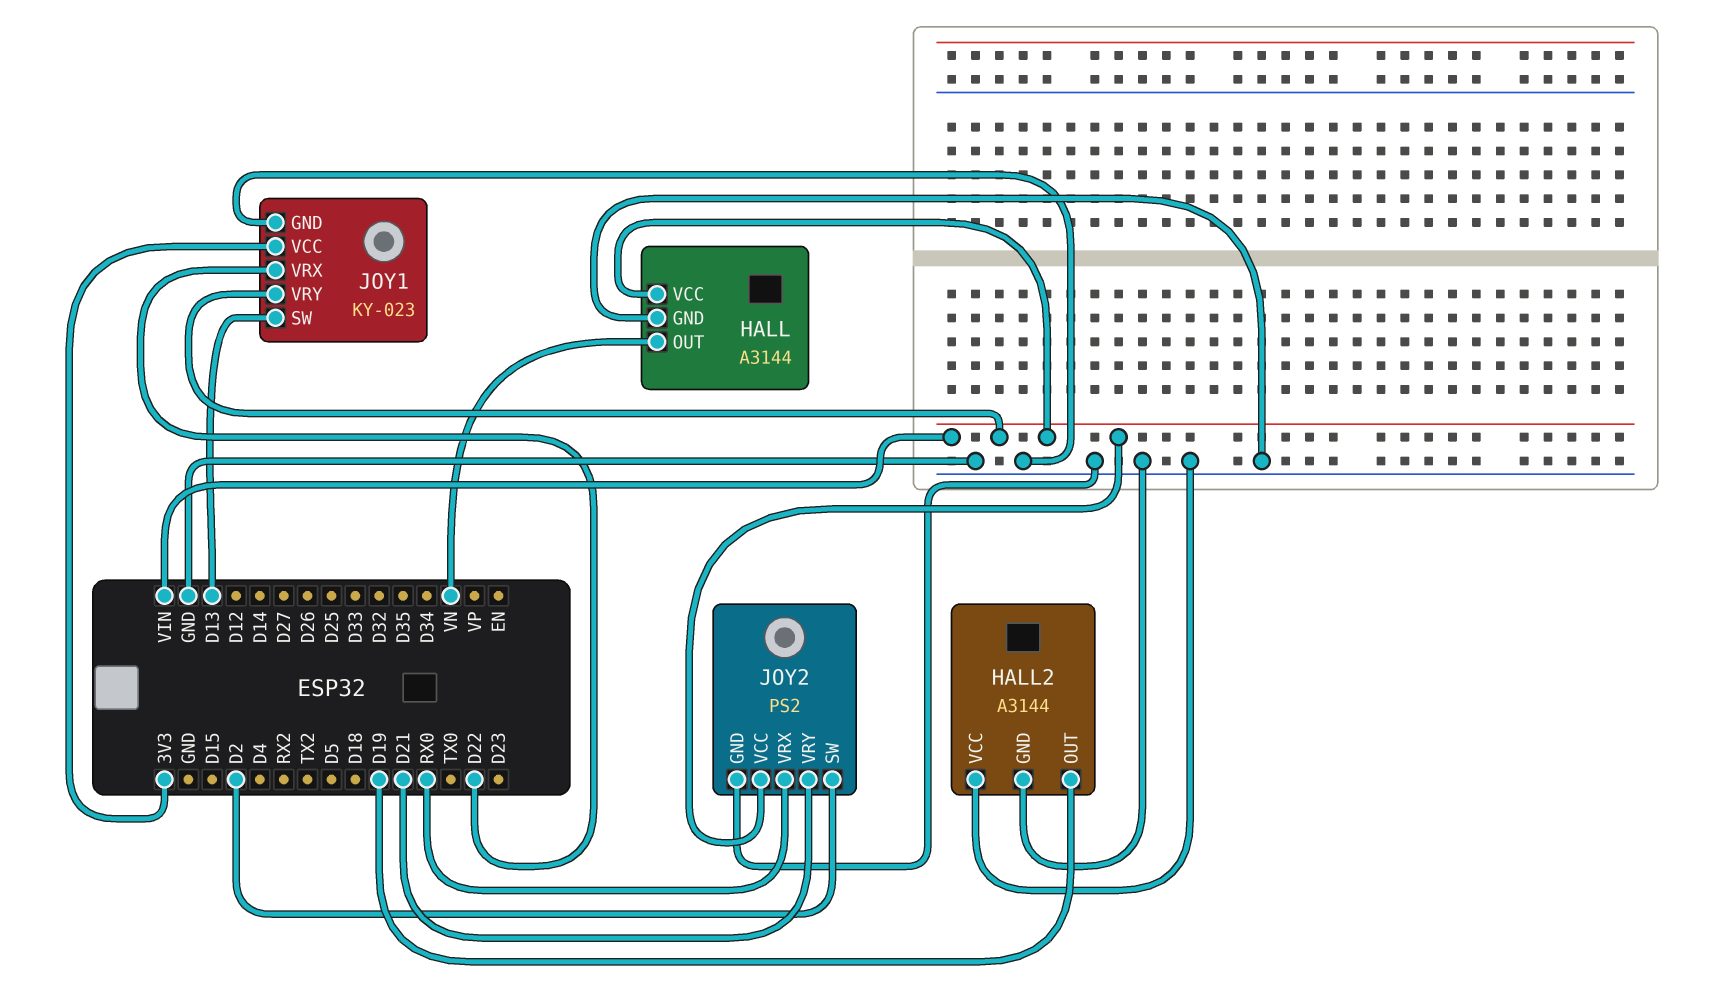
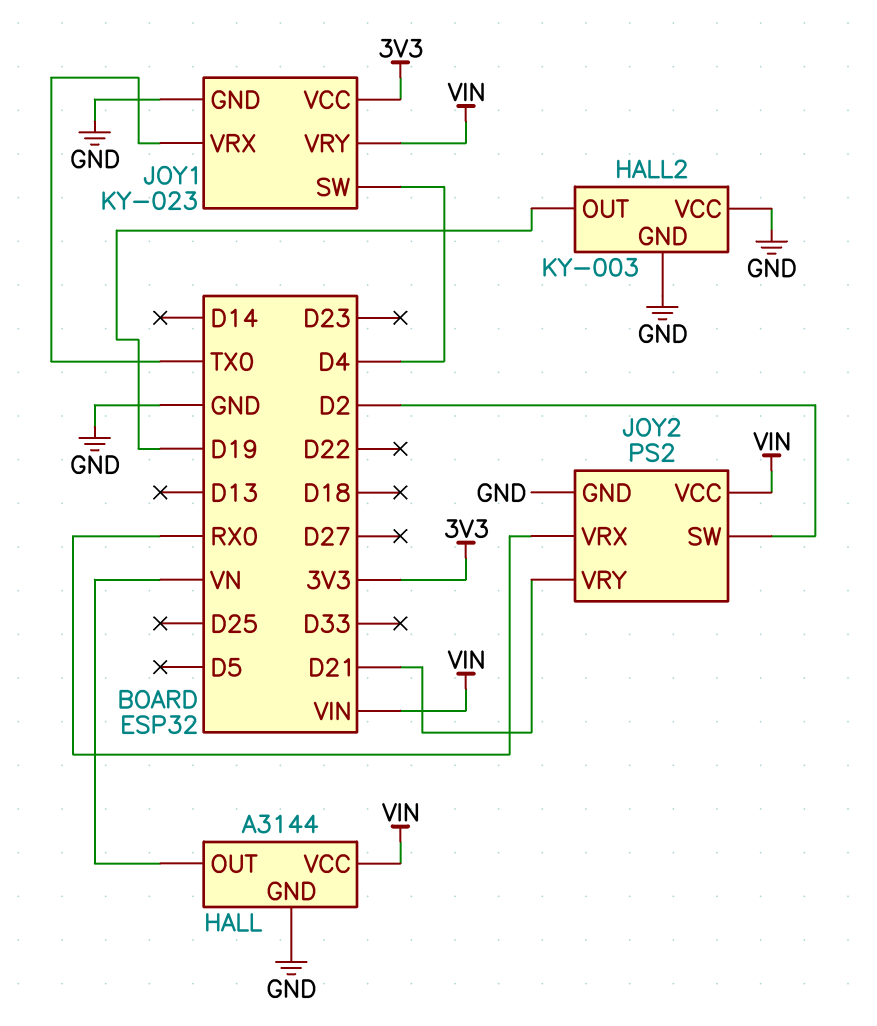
HALL2: A3144 -> KY-003
JOY1 pin SW: D13 -> D4
JOY1 pin VRX: D22 -> TX0

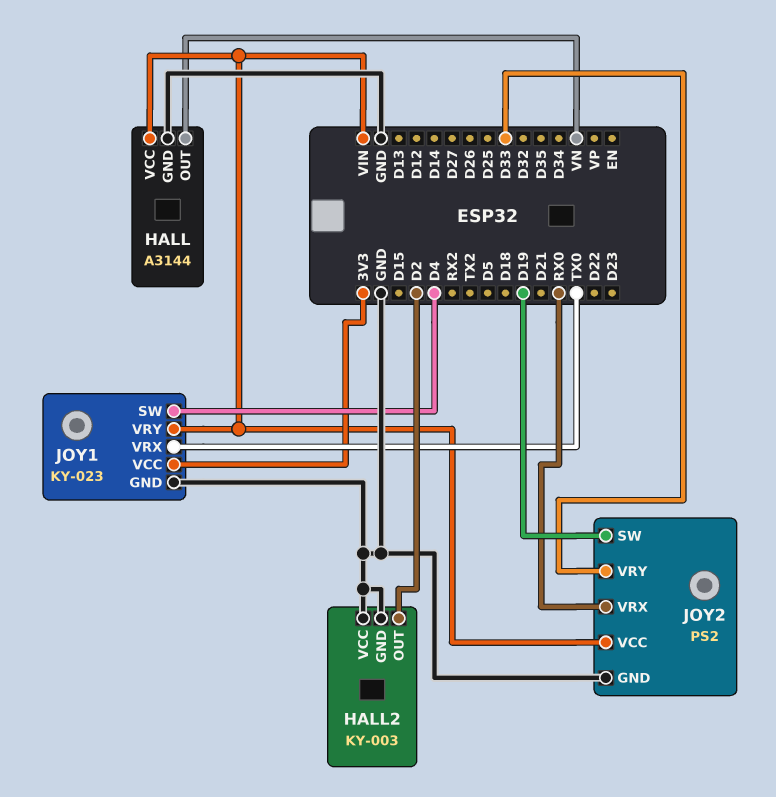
HALL2 pin OUT: D19 -> D2
JOY2 pin SW: D2 -> D19
JOY2 pin VRY: D21 -> D33

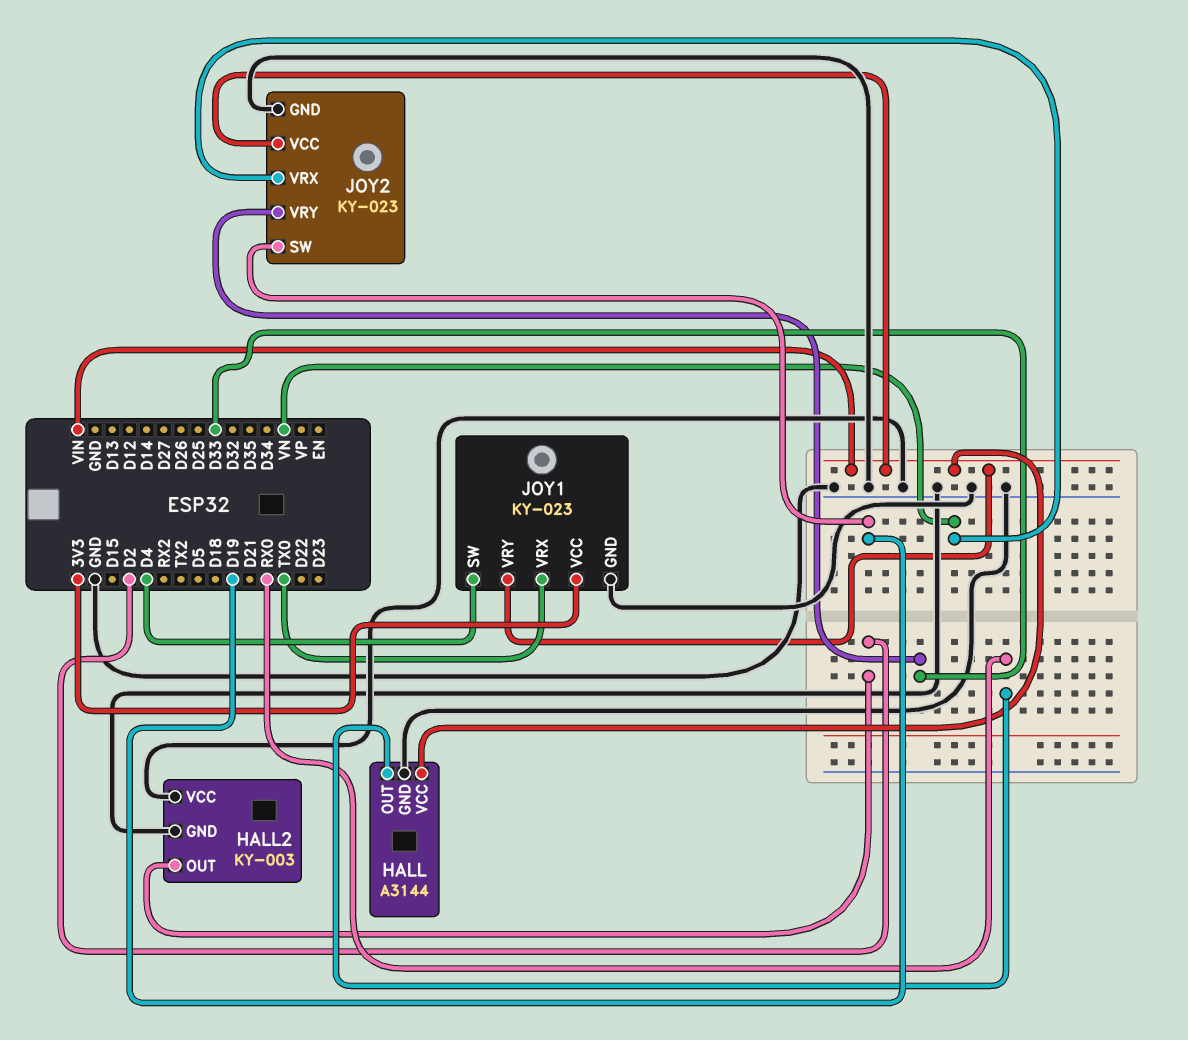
HALL pin OUT: VN -> RX0
JOY2: PS2 -> KY-023
JOY2 pin VRX: RX0 -> VN

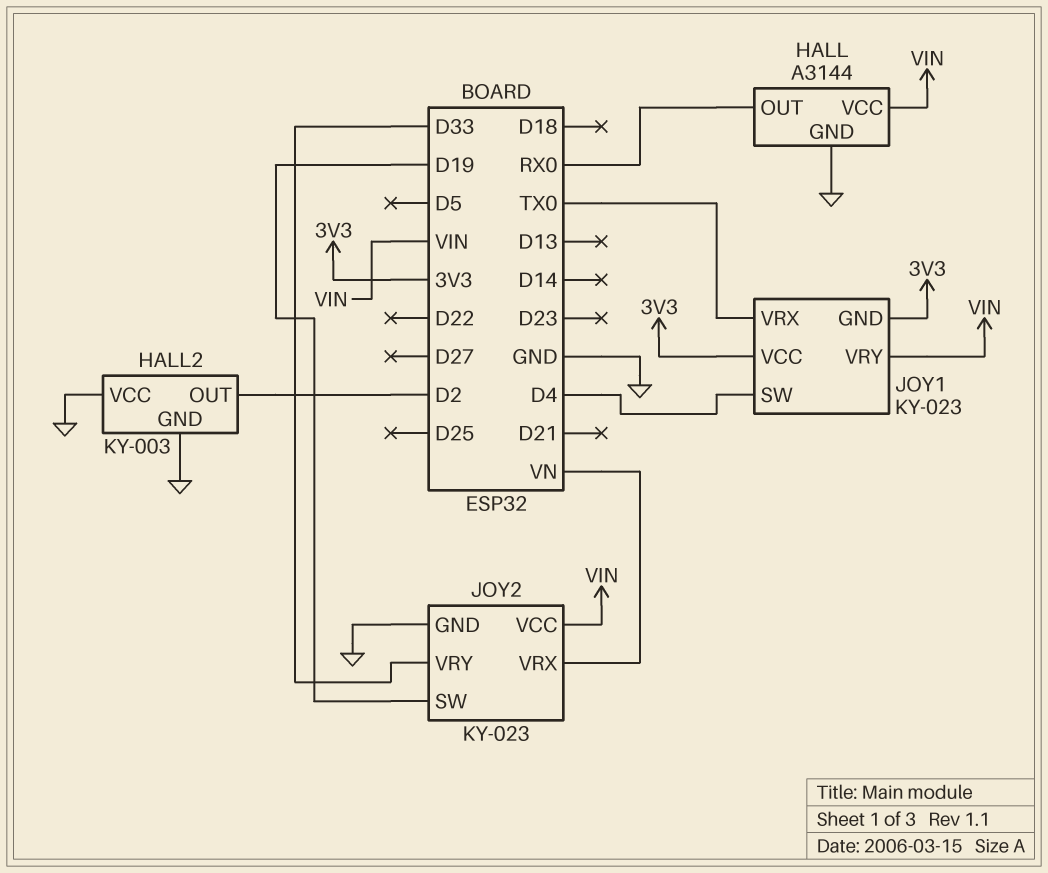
JOY1 pin GND: GND -> 3V3

